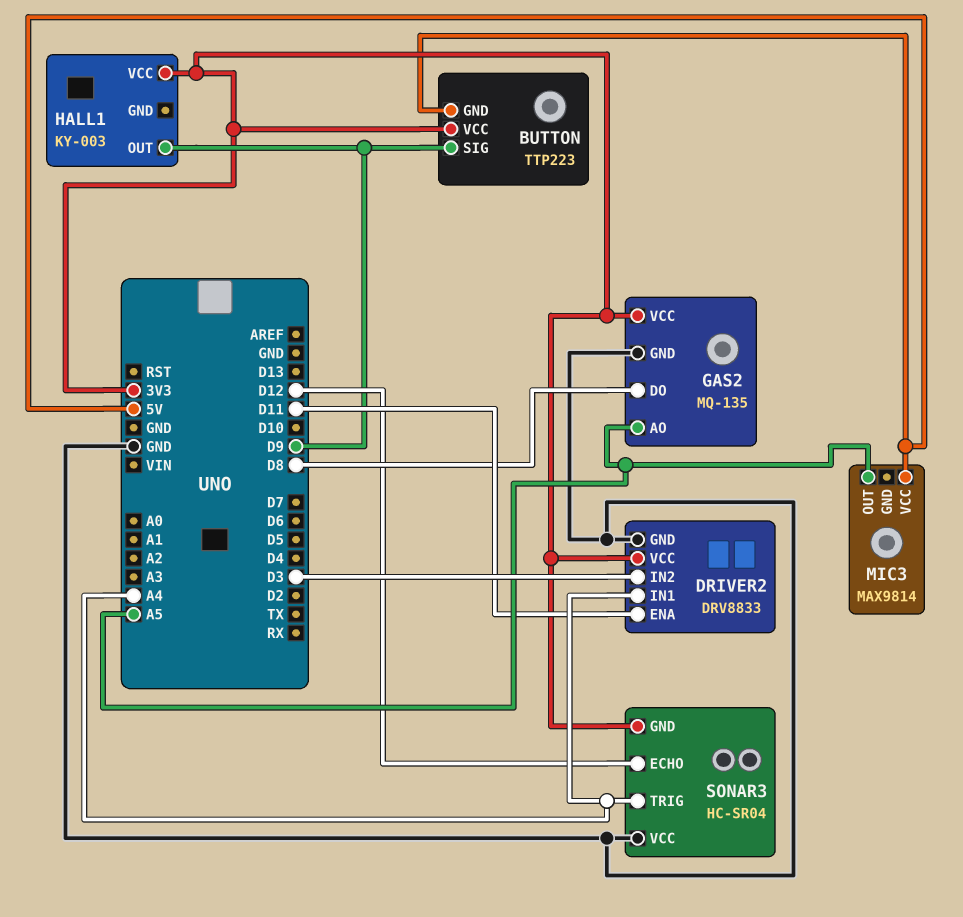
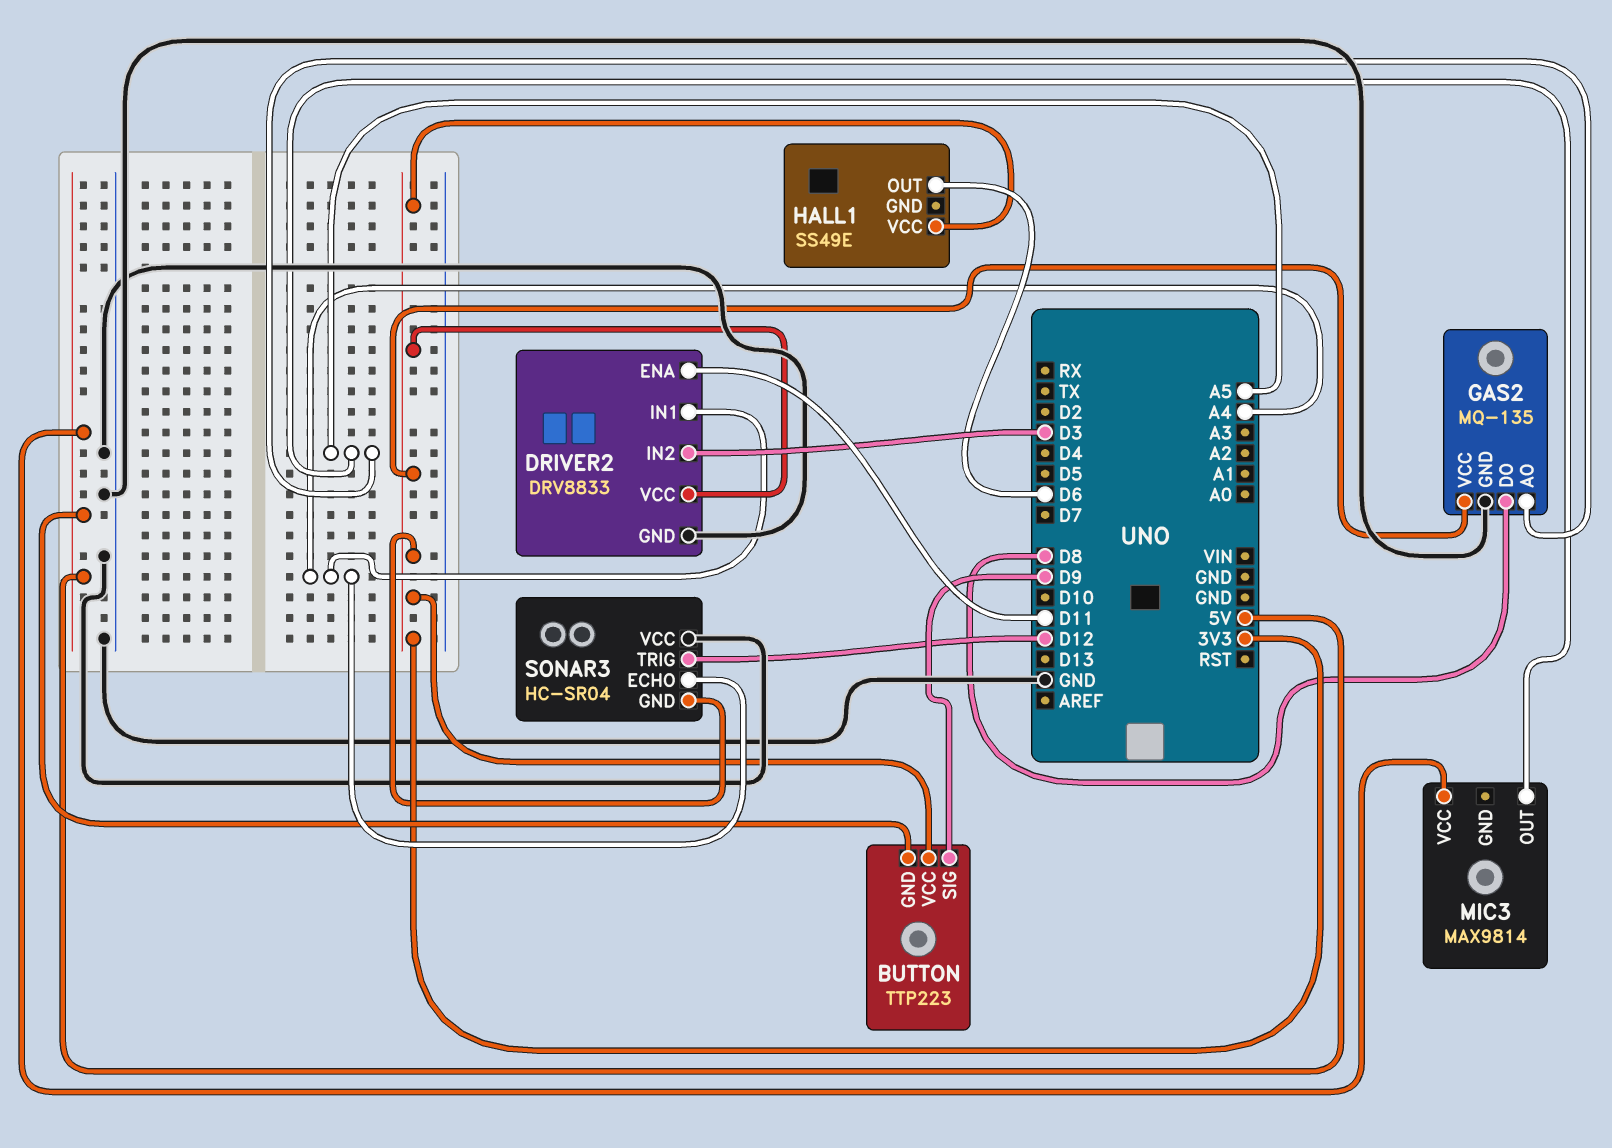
HALL1: KY-003 -> SS49E
HALL1 pin OUT: D9 -> D6
SONAR3 pin ECHO: D12 -> A4
SONAR3 pin TRIG: A4 -> D12

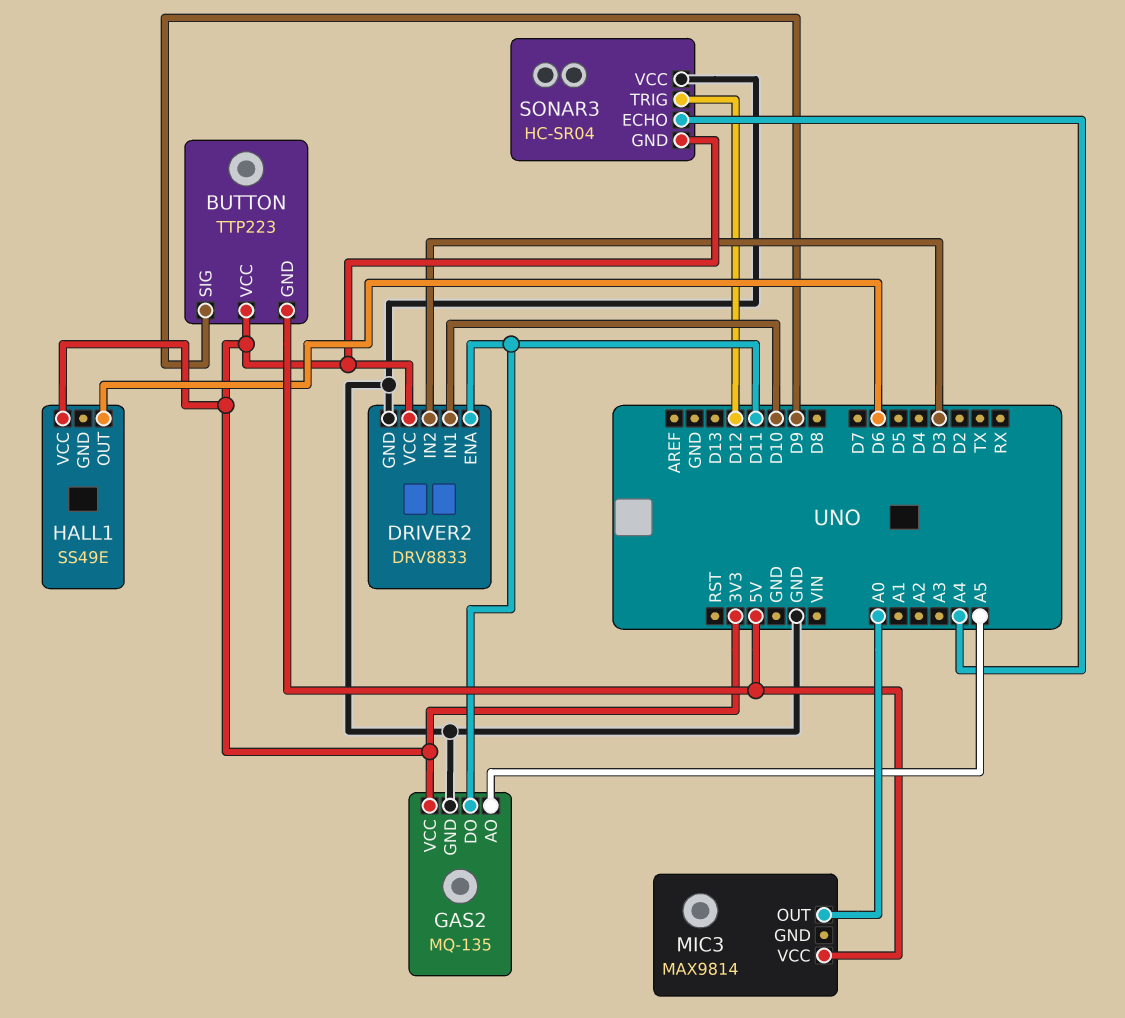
DRIVER2 pin IN1: A4 -> D10
GAS2 pin DO: D8 -> D11
MIC3 pin OUT: A5 -> A0

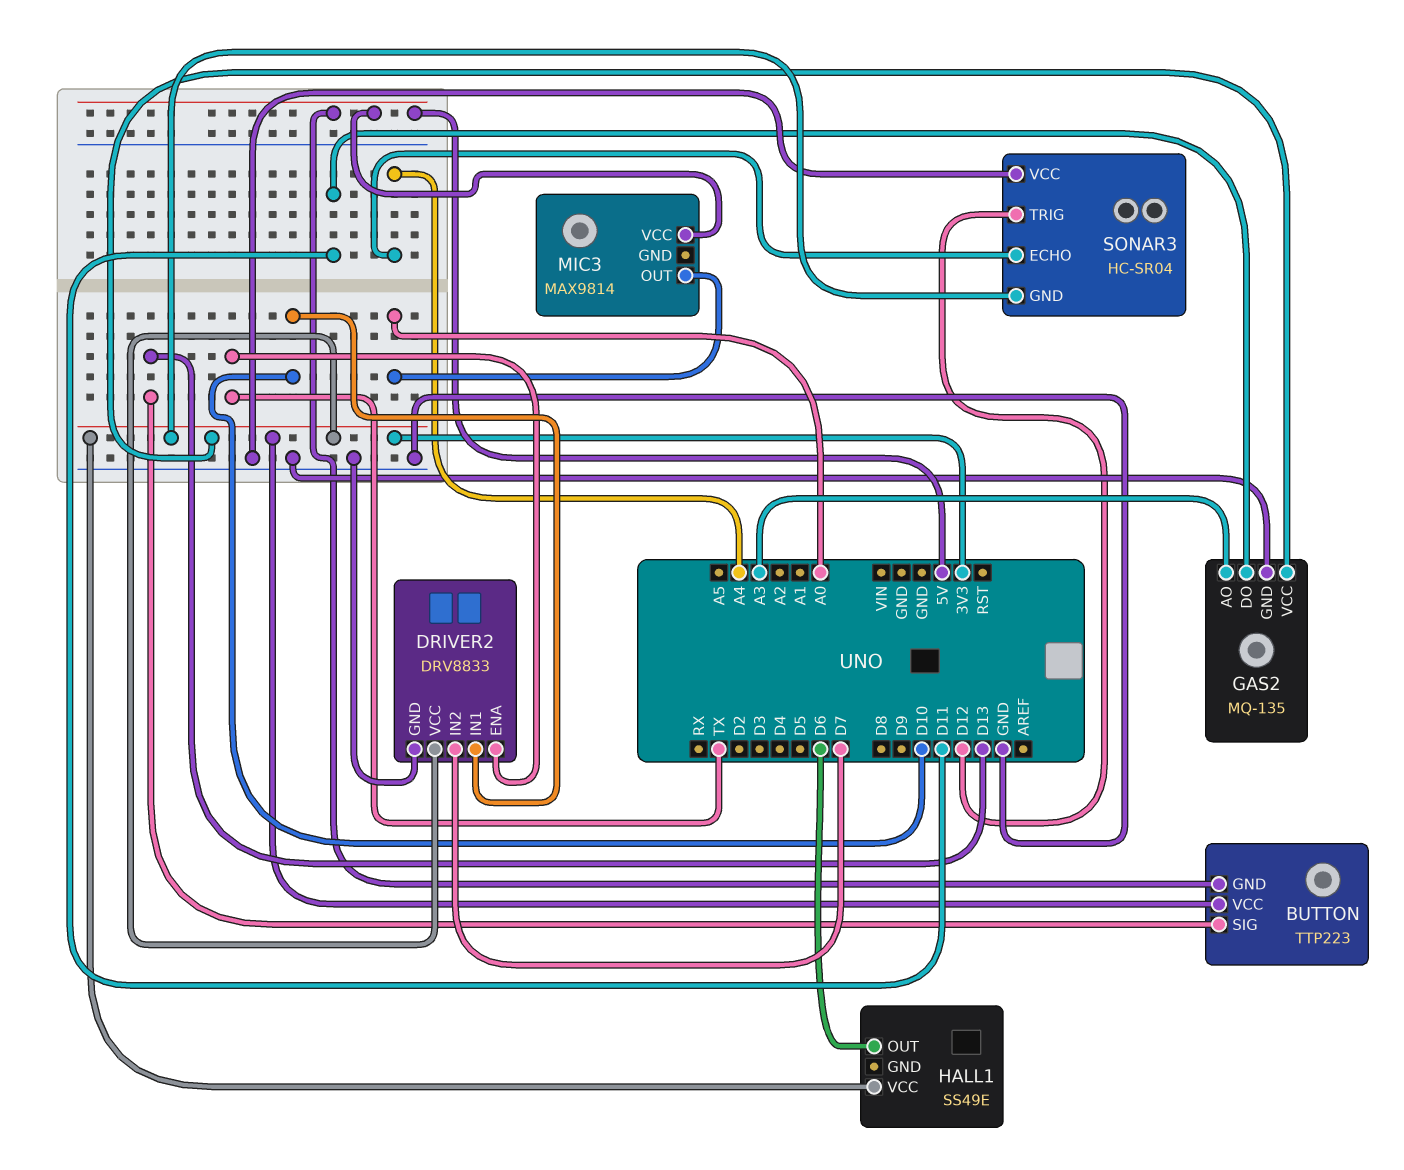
BUTTON pin SIG: D9 -> D13
DRIVER2 pin ENA: D11 -> TX
DRIVER2 pin IN2: D3 -> D7
GAS2 pin AO: A5 -> A3

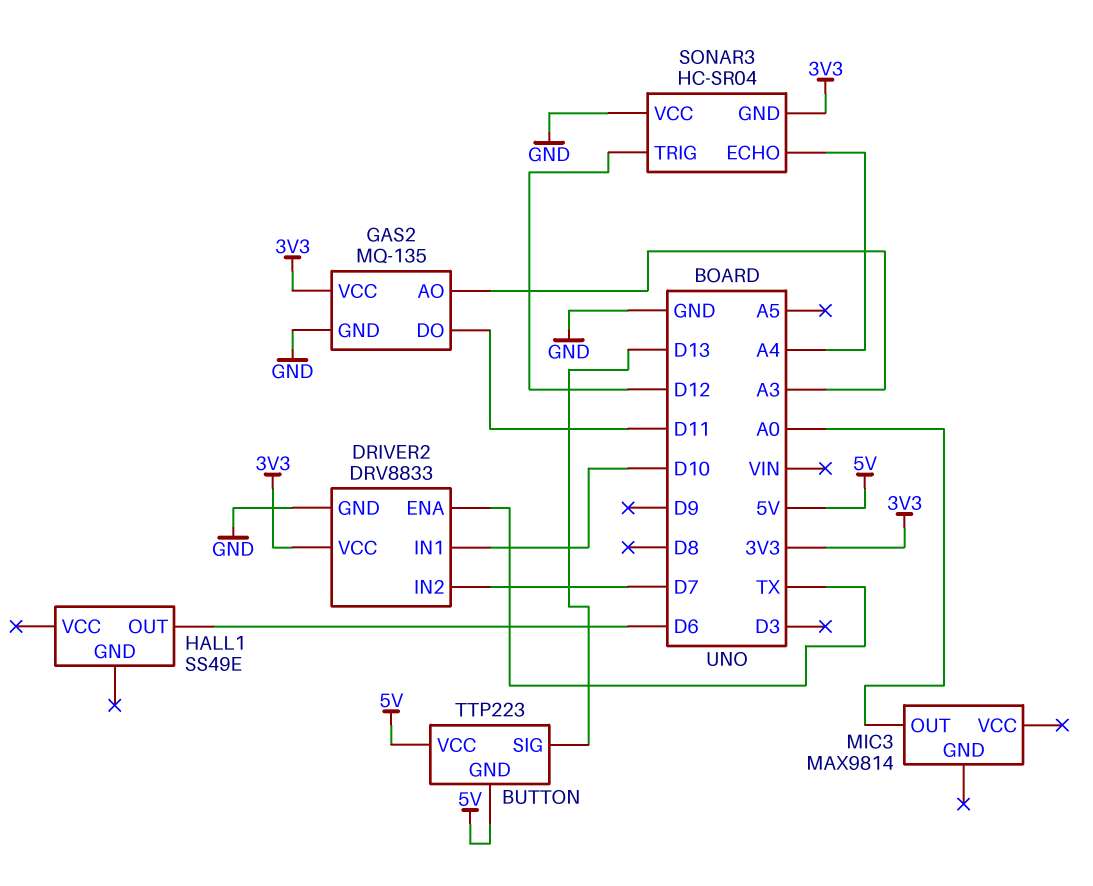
BUTTON pin VCC: 3V3 -> 5V
HALL1 pin VCC: 3V3 -> none
MIC3 pin VCC: 5V -> none

